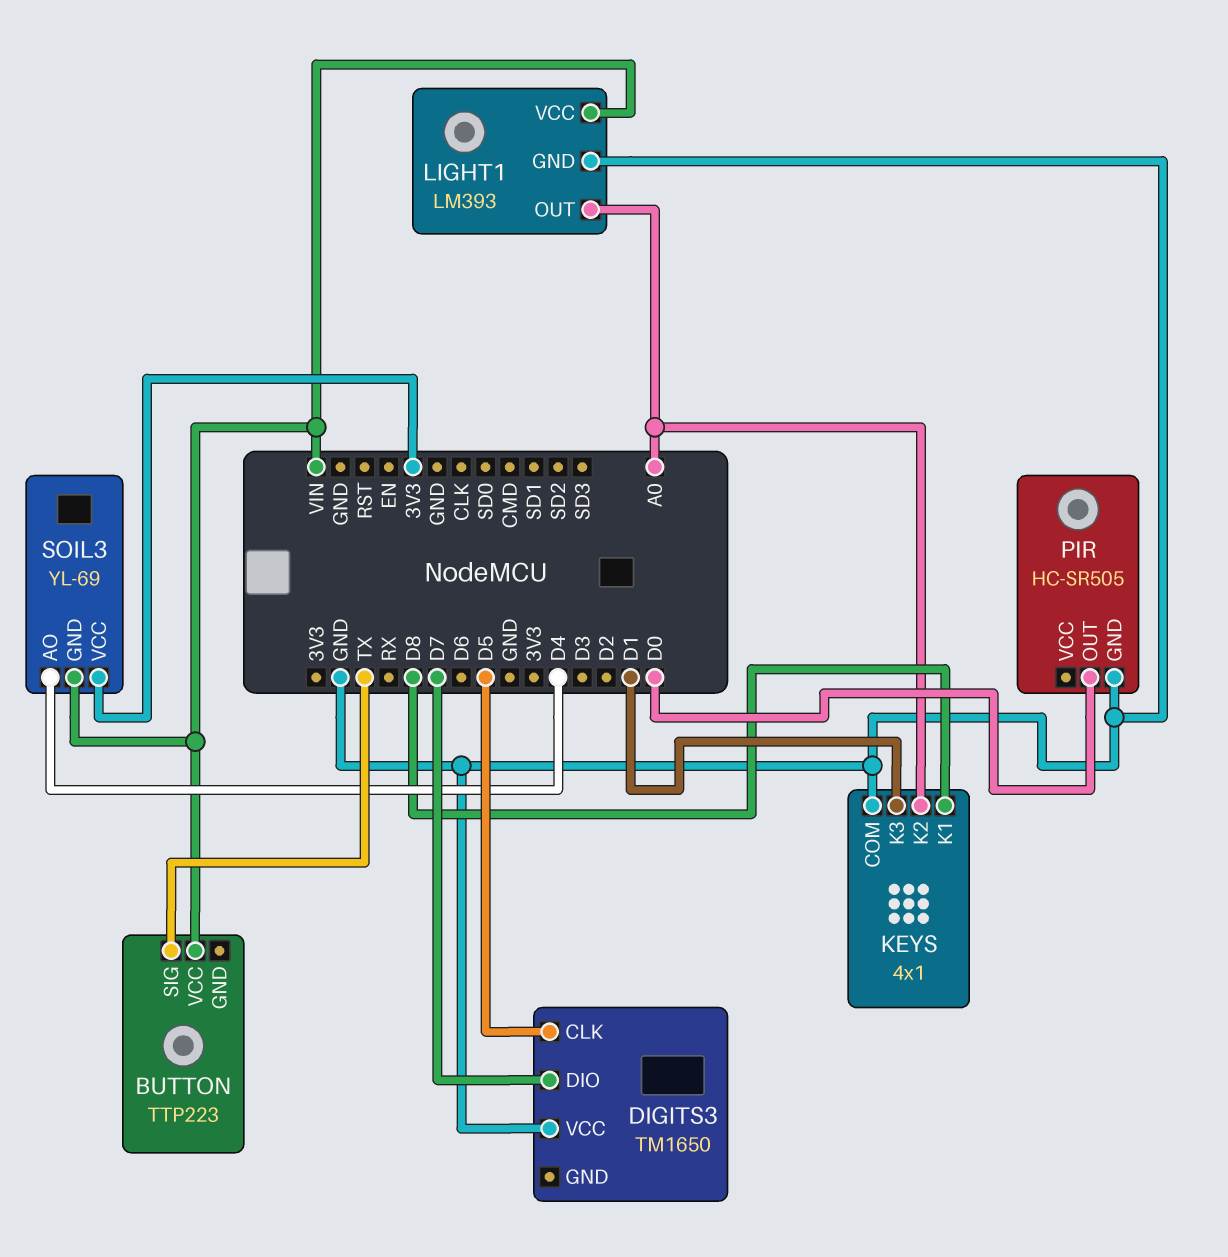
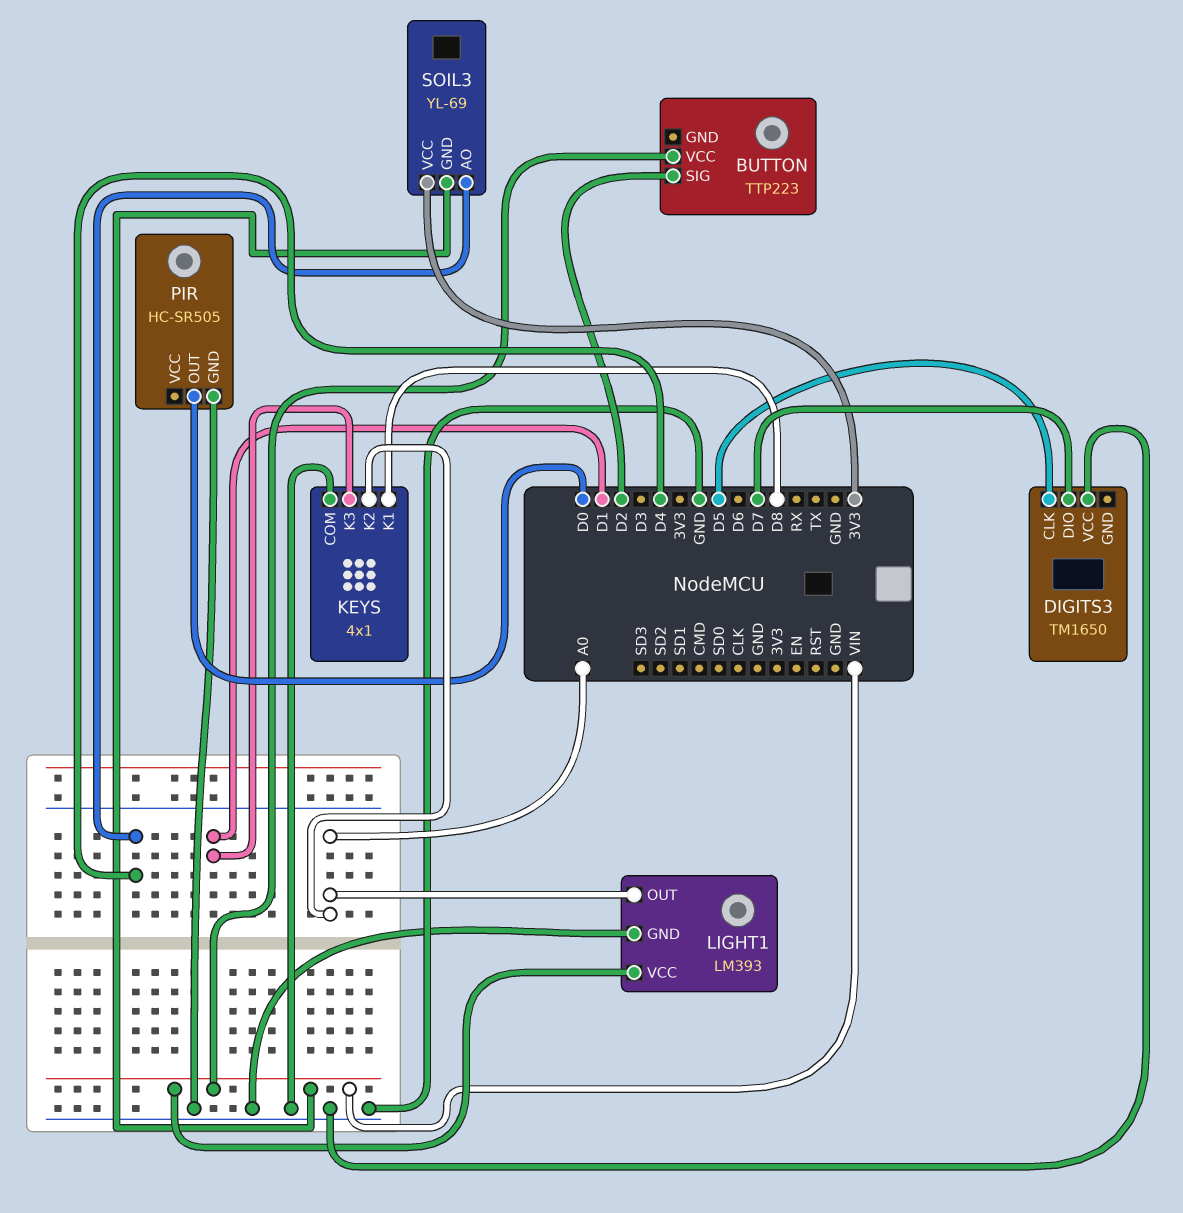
BUTTON pin SIG: TX -> D2

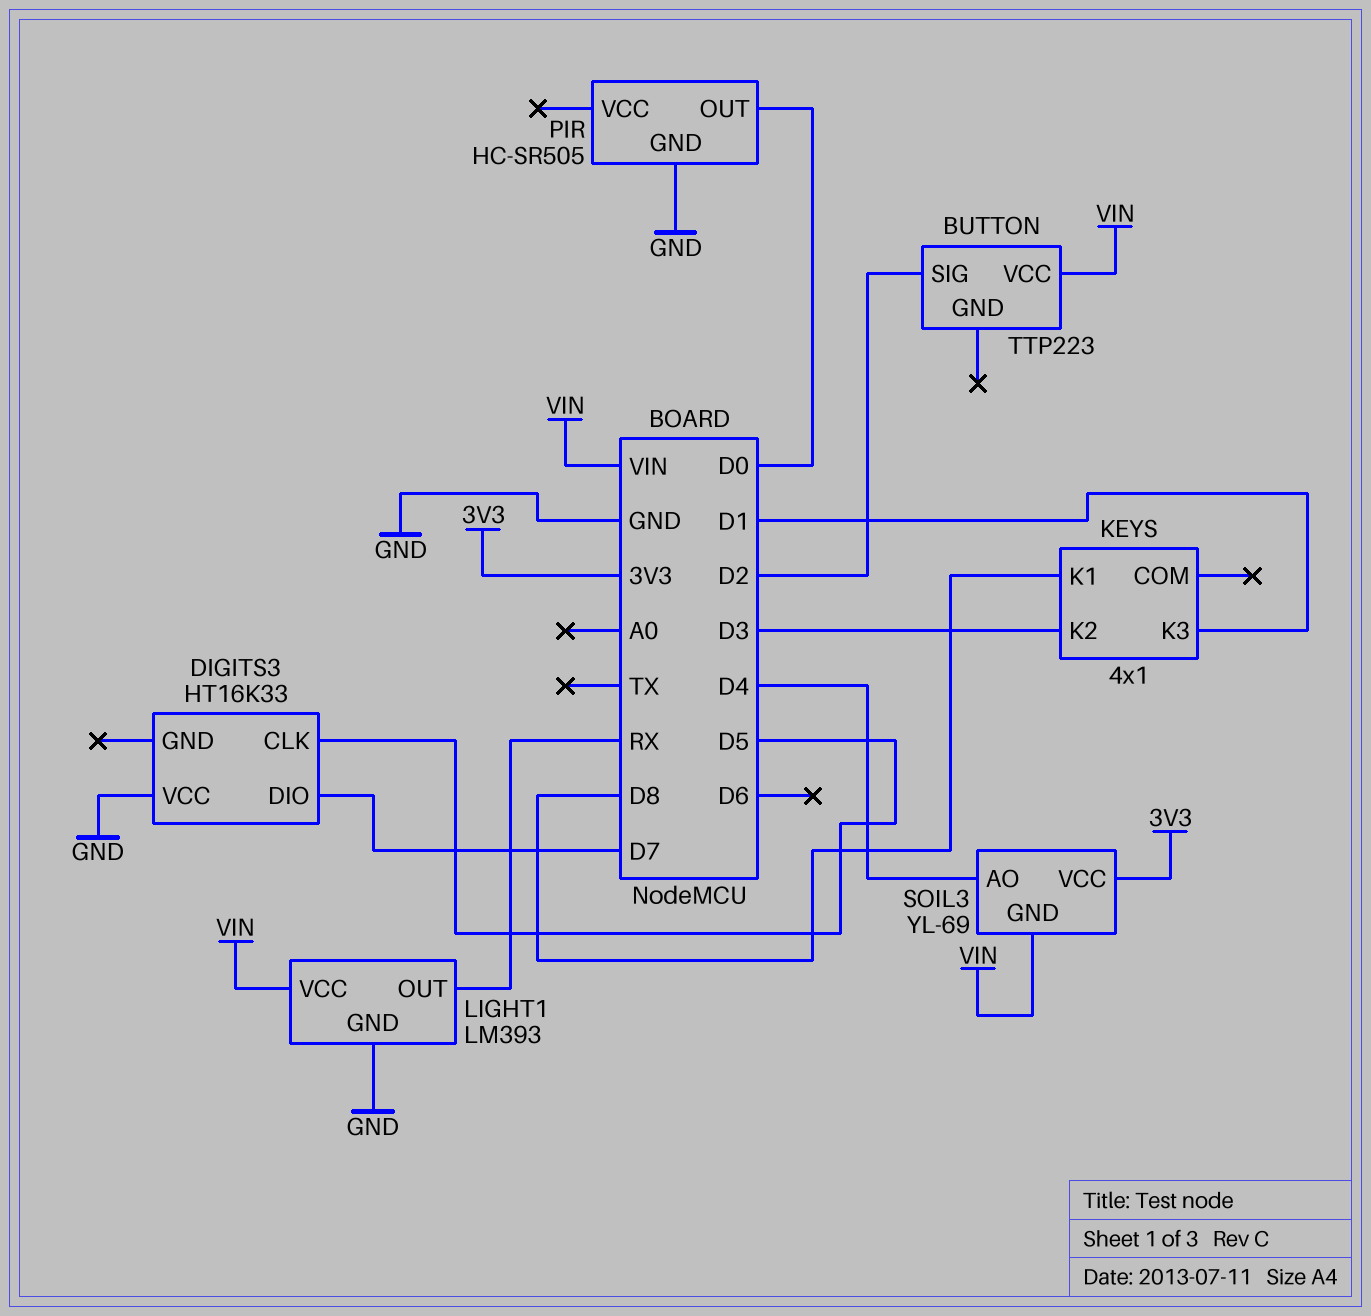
DIGITS3: TM1650 -> HT16K33
KEYS pin COM: GND -> none
KEYS pin K2: A0 -> D3
LIGHT1 pin OUT: A0 -> RX

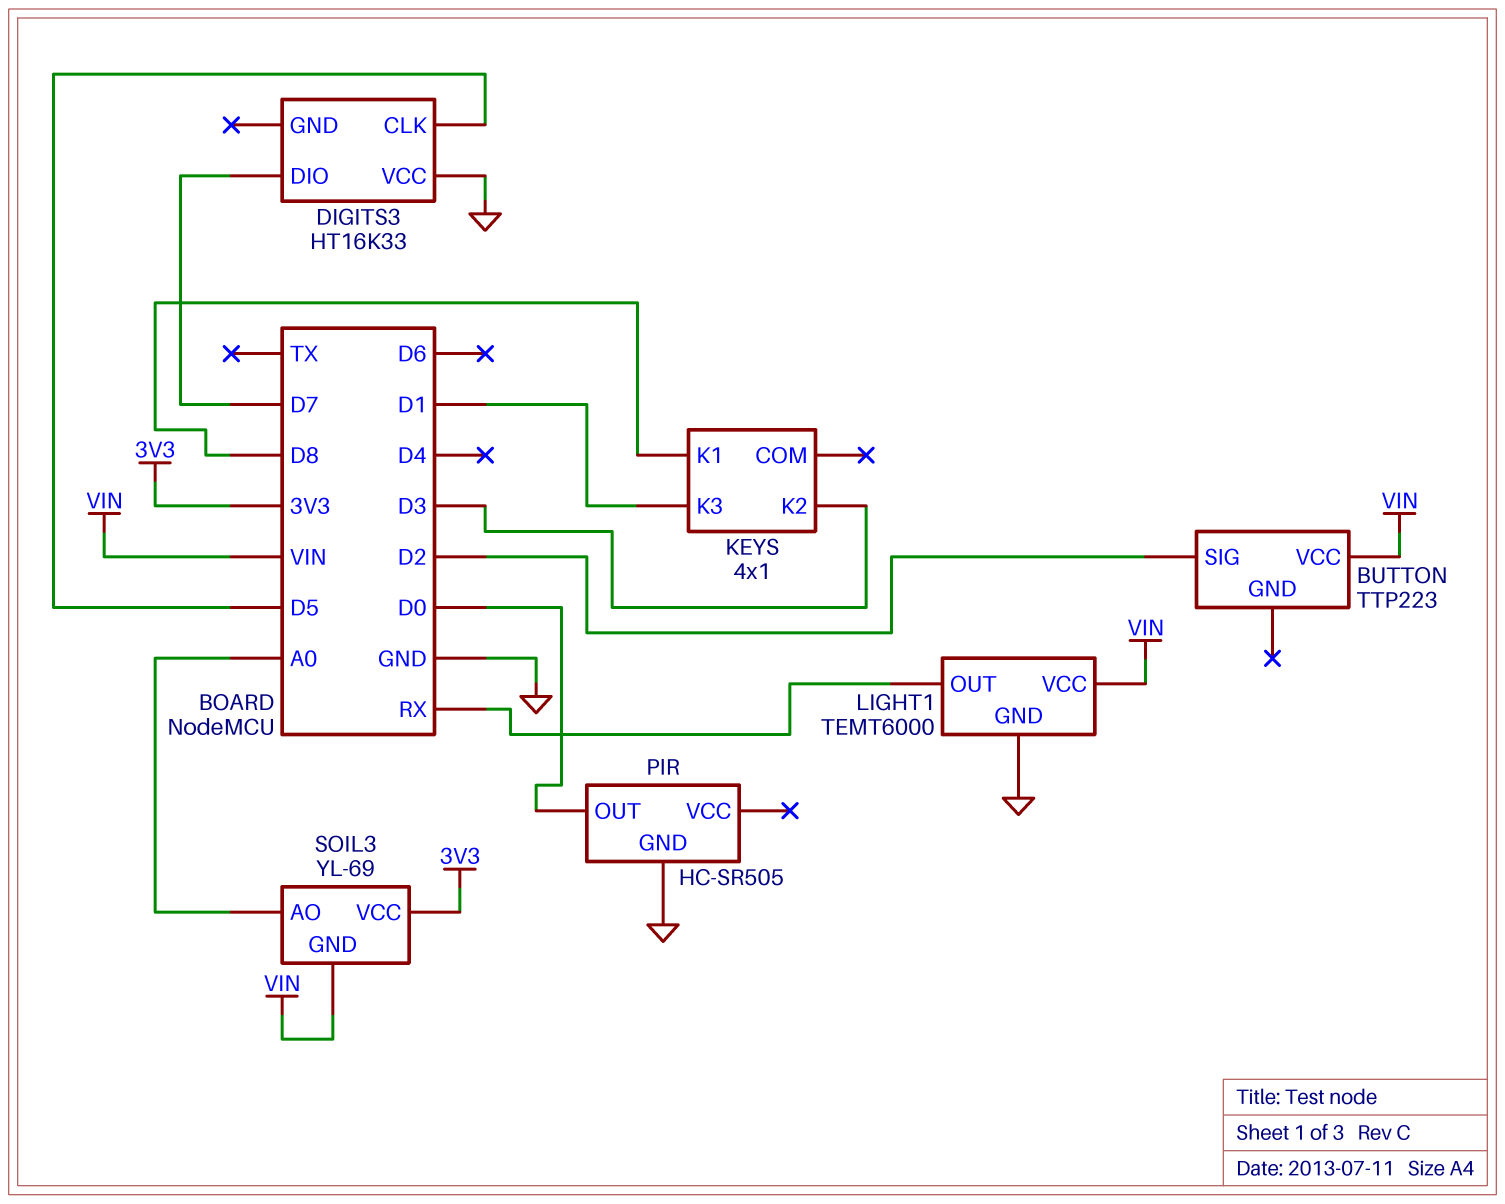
LIGHT1: LM393 -> TEMT6000
SOIL3 pin AO: D4 -> A0

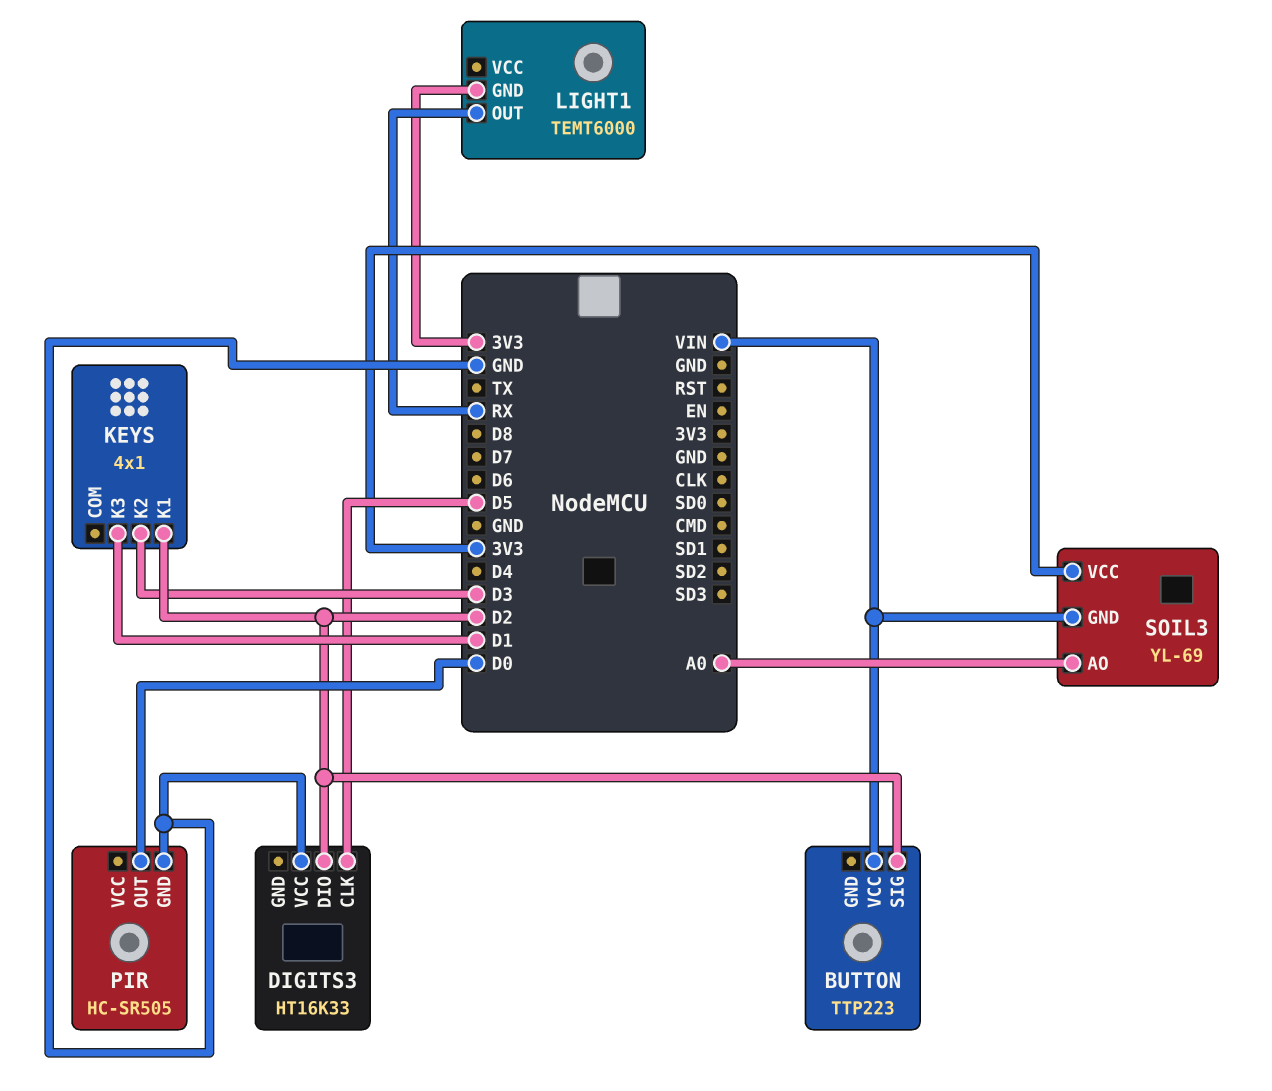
DIGITS3 pin DIO: D7 -> D2
KEYS pin K1: D8 -> D2
LIGHT1 pin GND: GND -> 3V3
LIGHT1 pin VCC: VIN -> none

